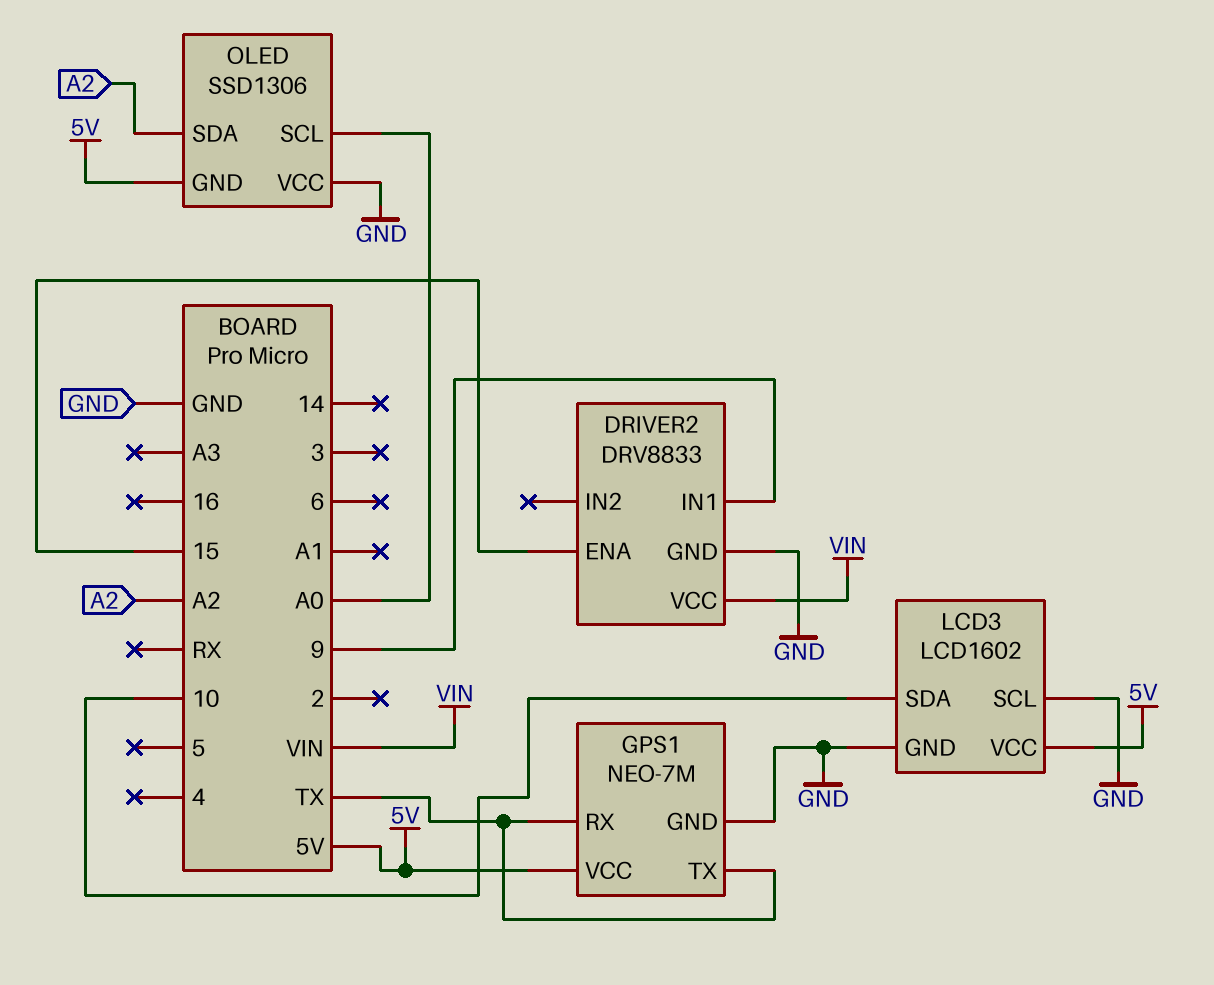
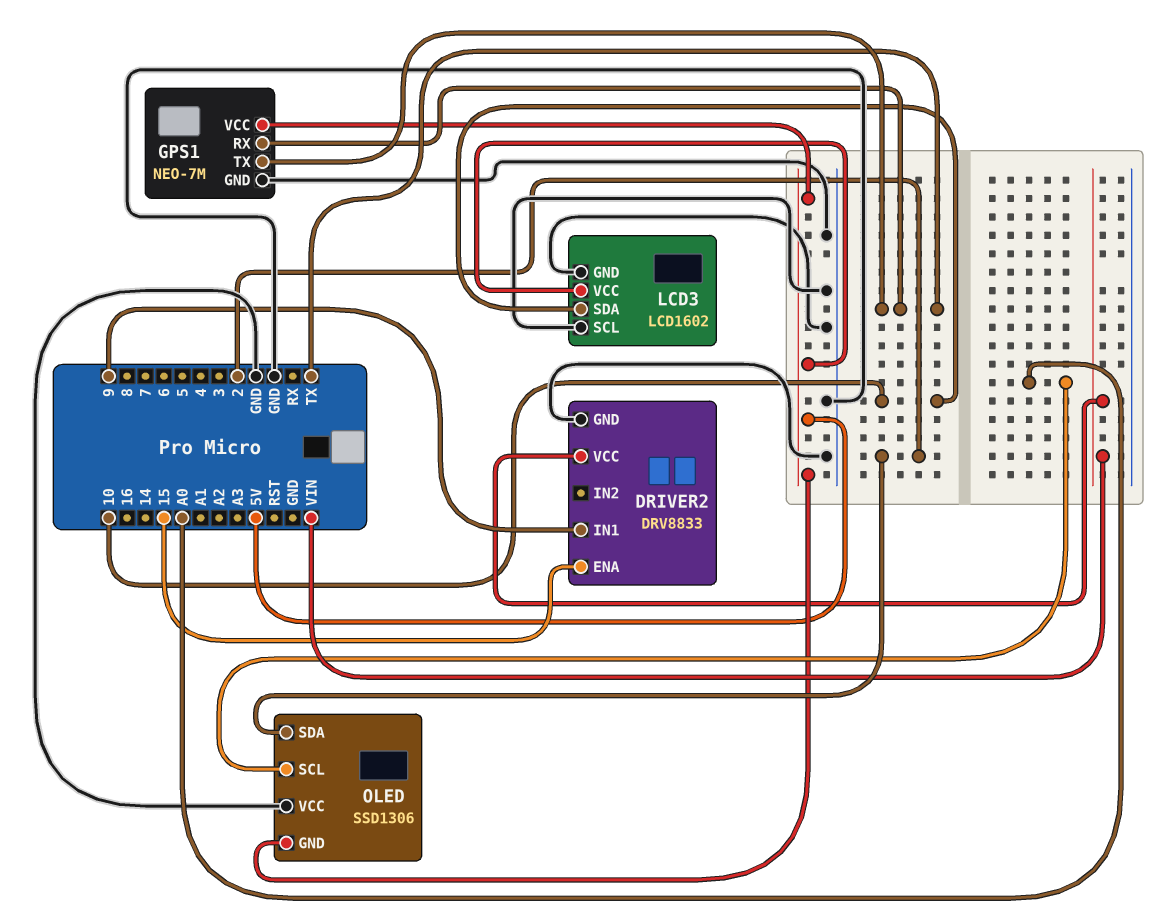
OLED pin SDA: A2 -> 2

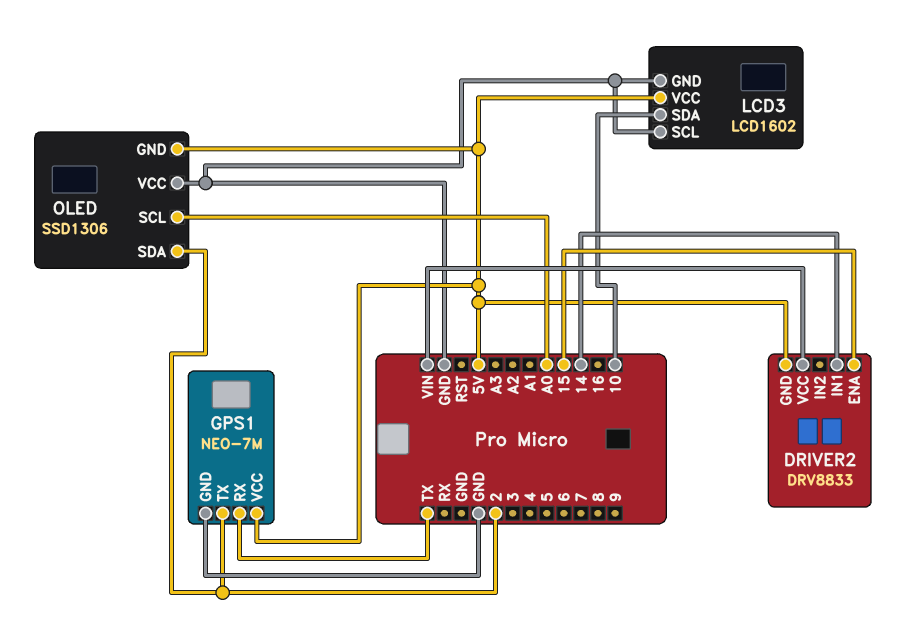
DRIVER2 pin GND: GND -> 5V
DRIVER2 pin IN1: 9 -> 14
GPS1 pin TX: TX -> 2

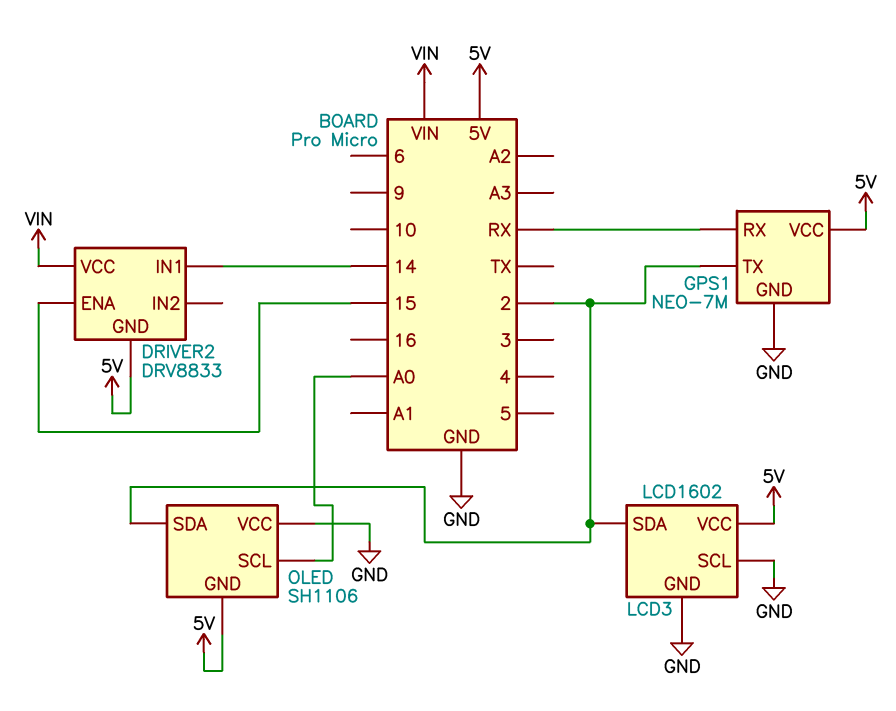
GPS1 pin RX: TX -> RX
LCD3 pin SDA: 10 -> 2
OLED: SSD1306 -> SH1106

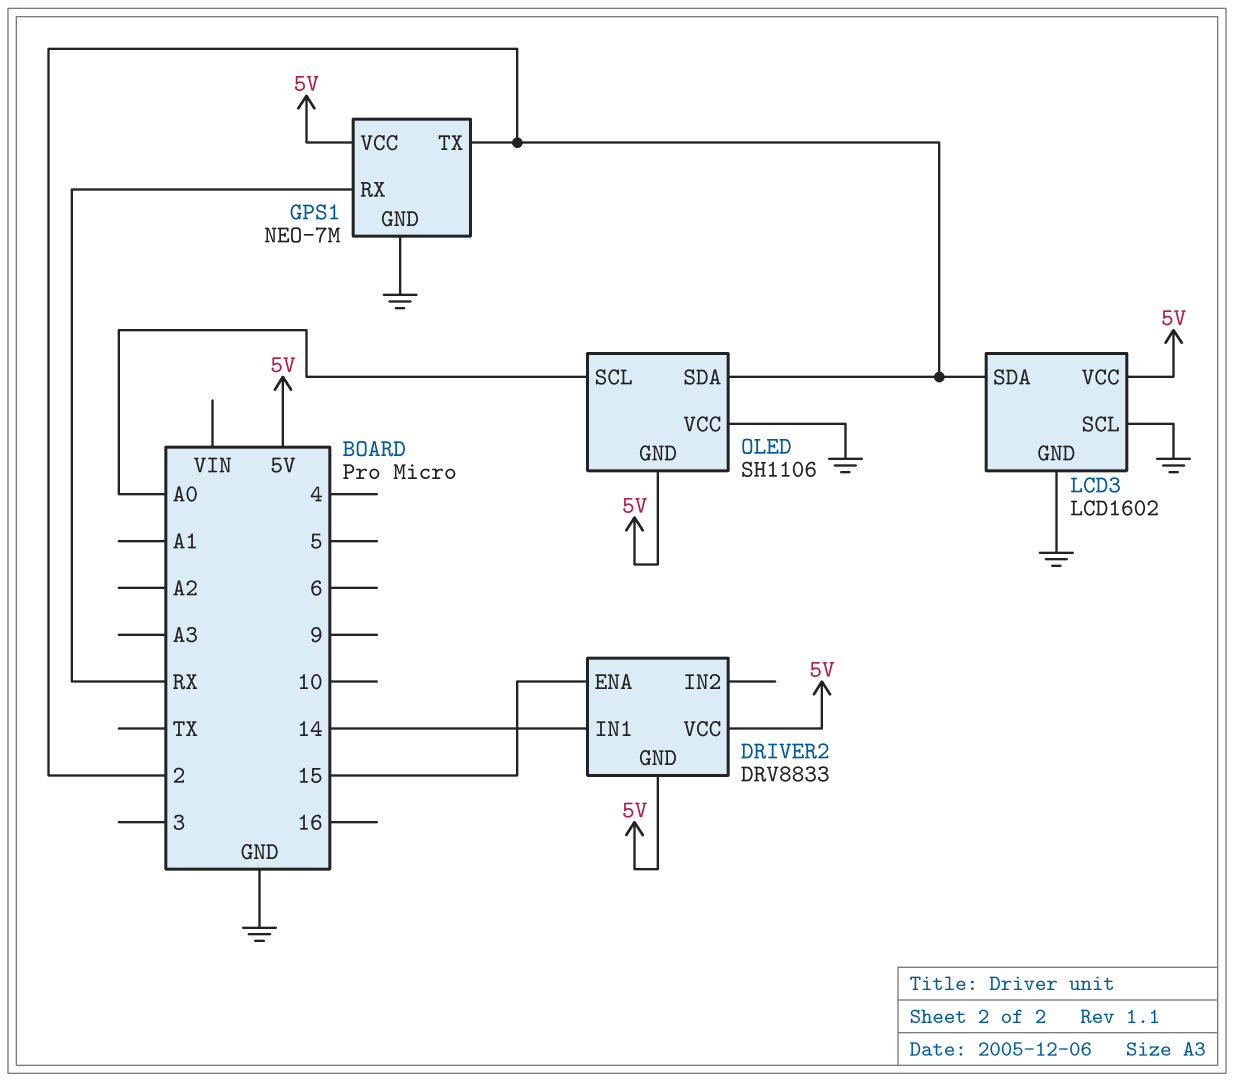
DRIVER2 pin VCC: VIN -> 5V

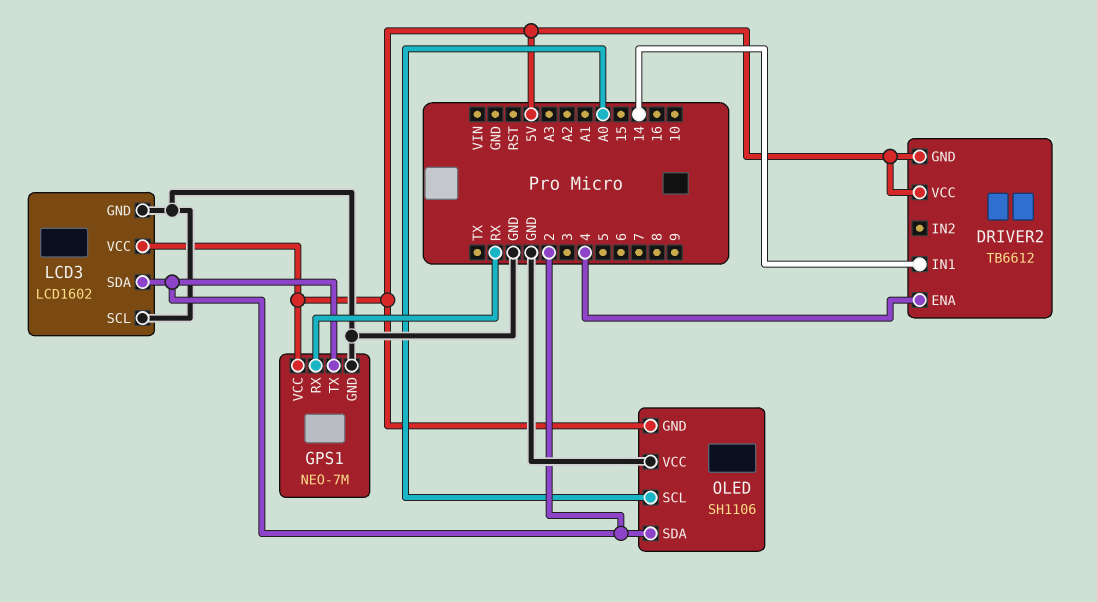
DRIVER2: DRV8833 -> TB6612
DRIVER2 pin ENA: 15 -> 4

